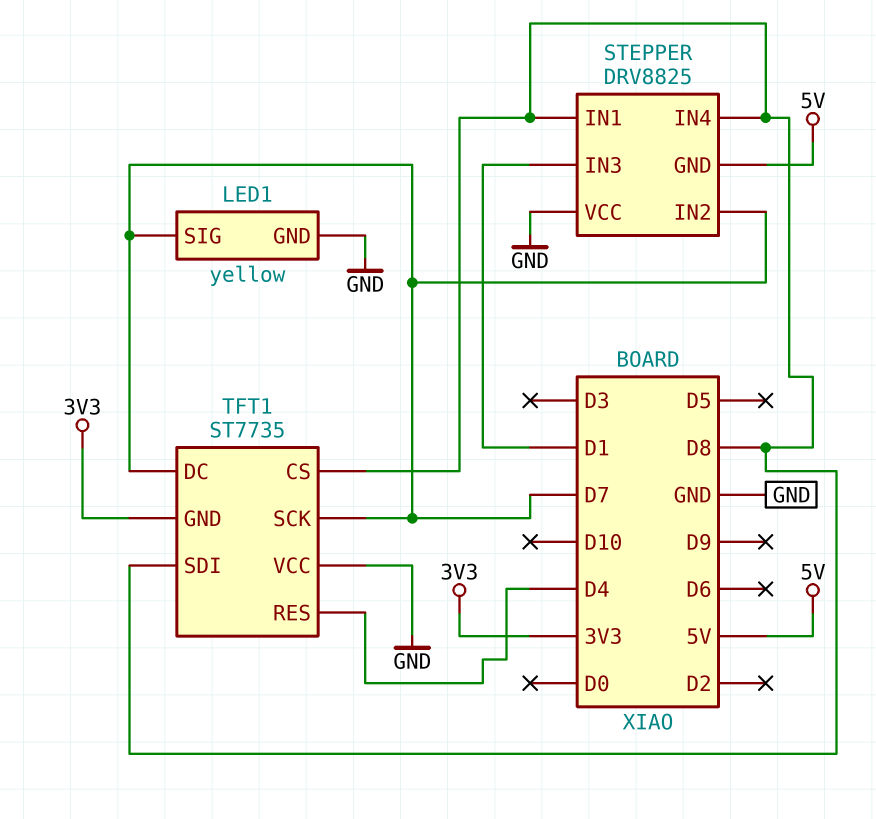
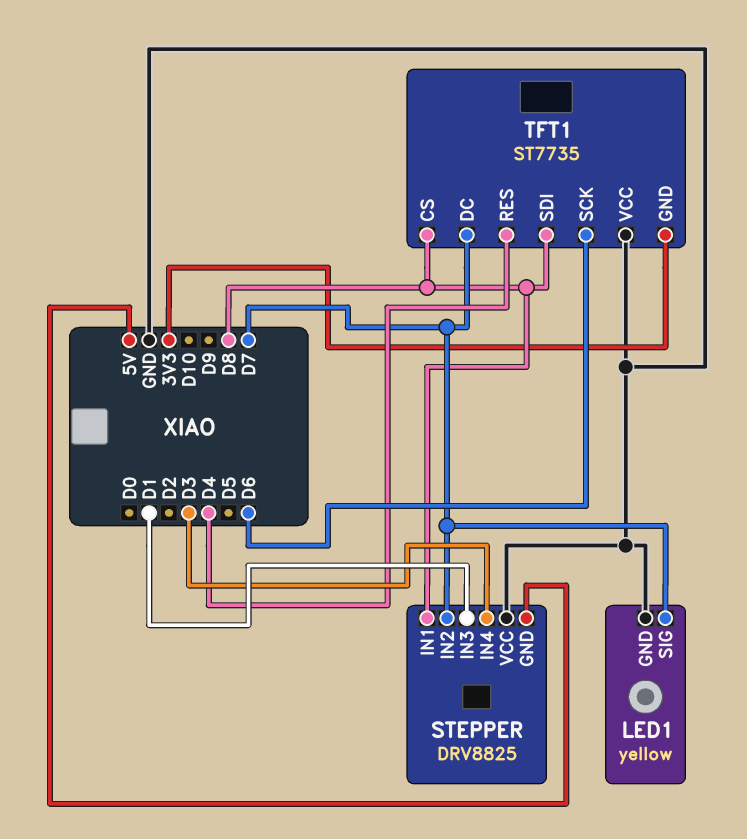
STEPPER pin IN4: D8 -> D3
TFT1 pin SCK: D7 -> D6

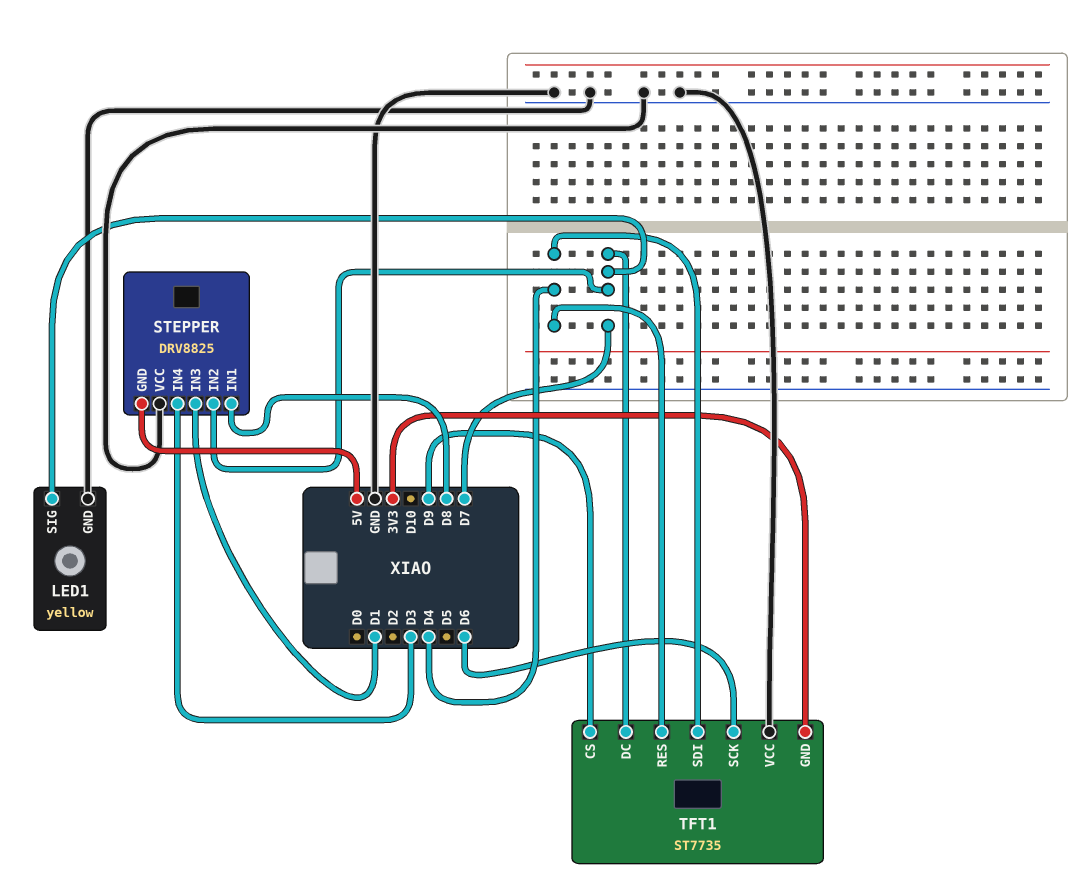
TFT1 pin CS: D8 -> D9
TFT1 pin SDI: D8 -> D4

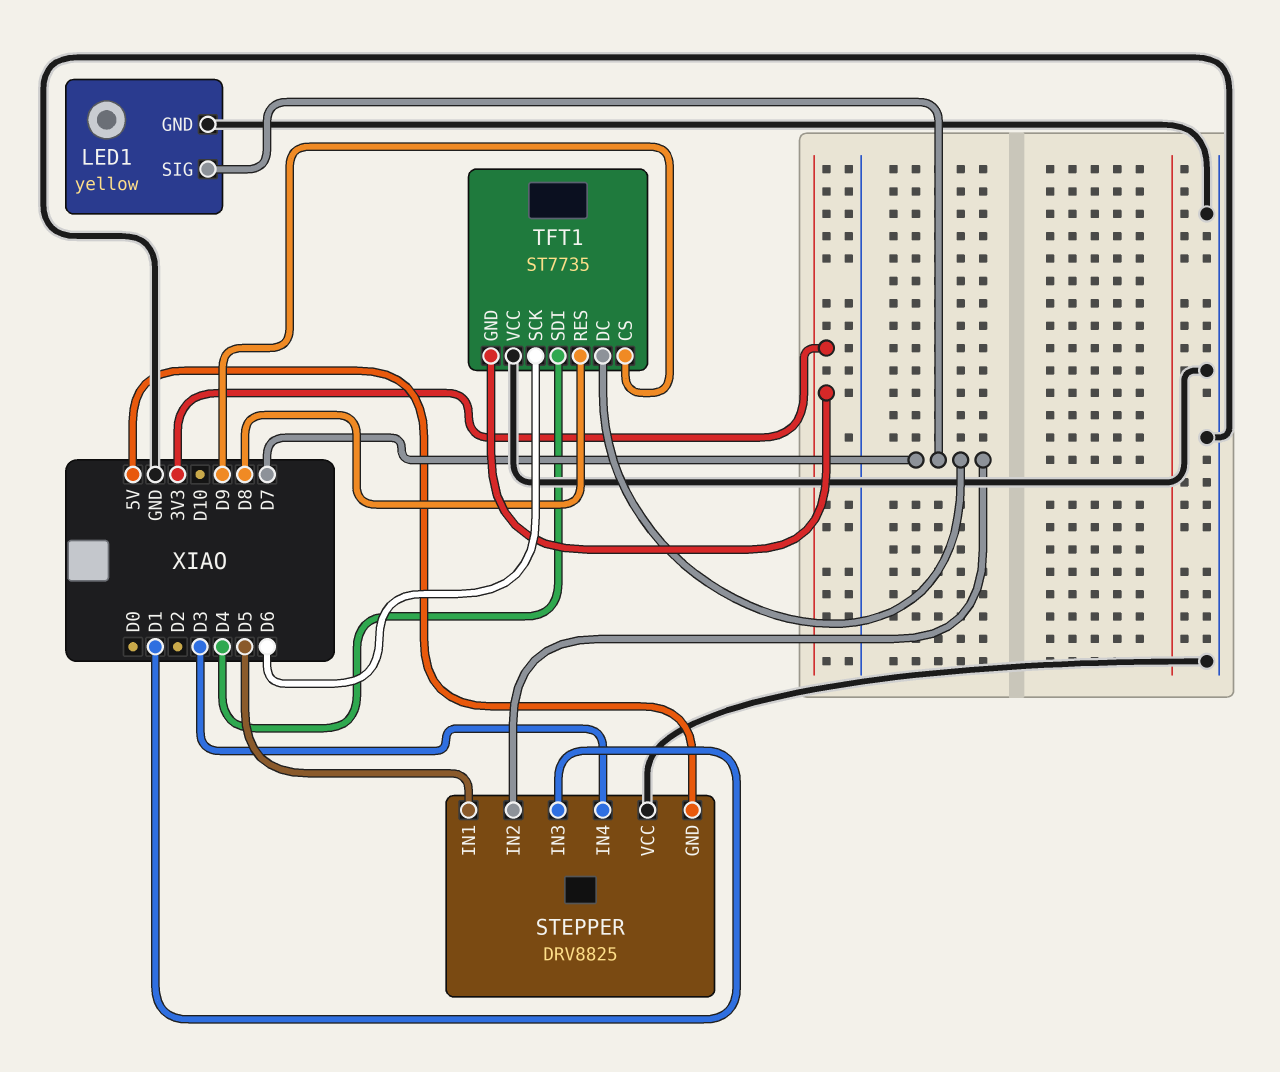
STEPPER pin IN1: D8 -> D5
TFT1 pin RES: D4 -> D8

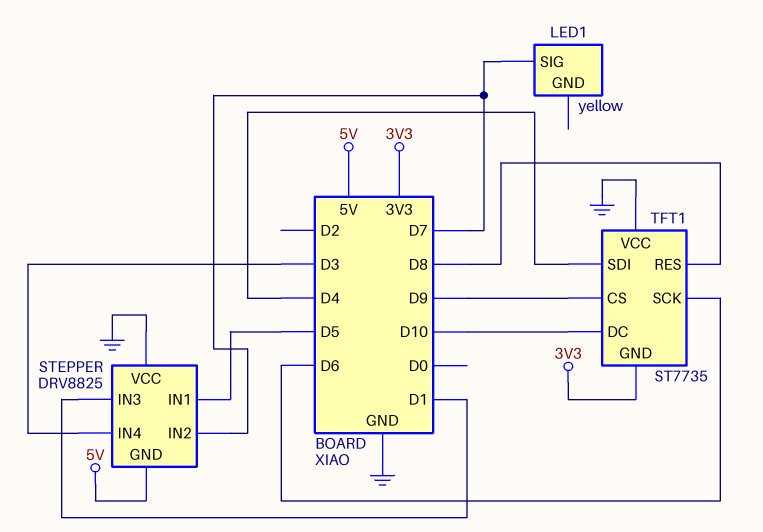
LED1 pin GND: GND -> none
TFT1 pin DC: D7 -> D10

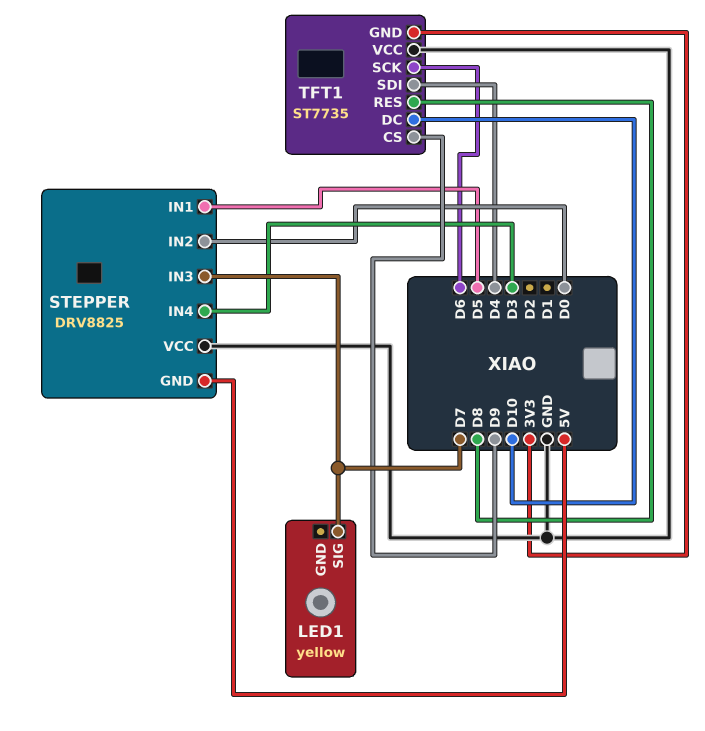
STEPPER pin IN2: D7 -> D0
STEPPER pin IN3: D1 -> D7

